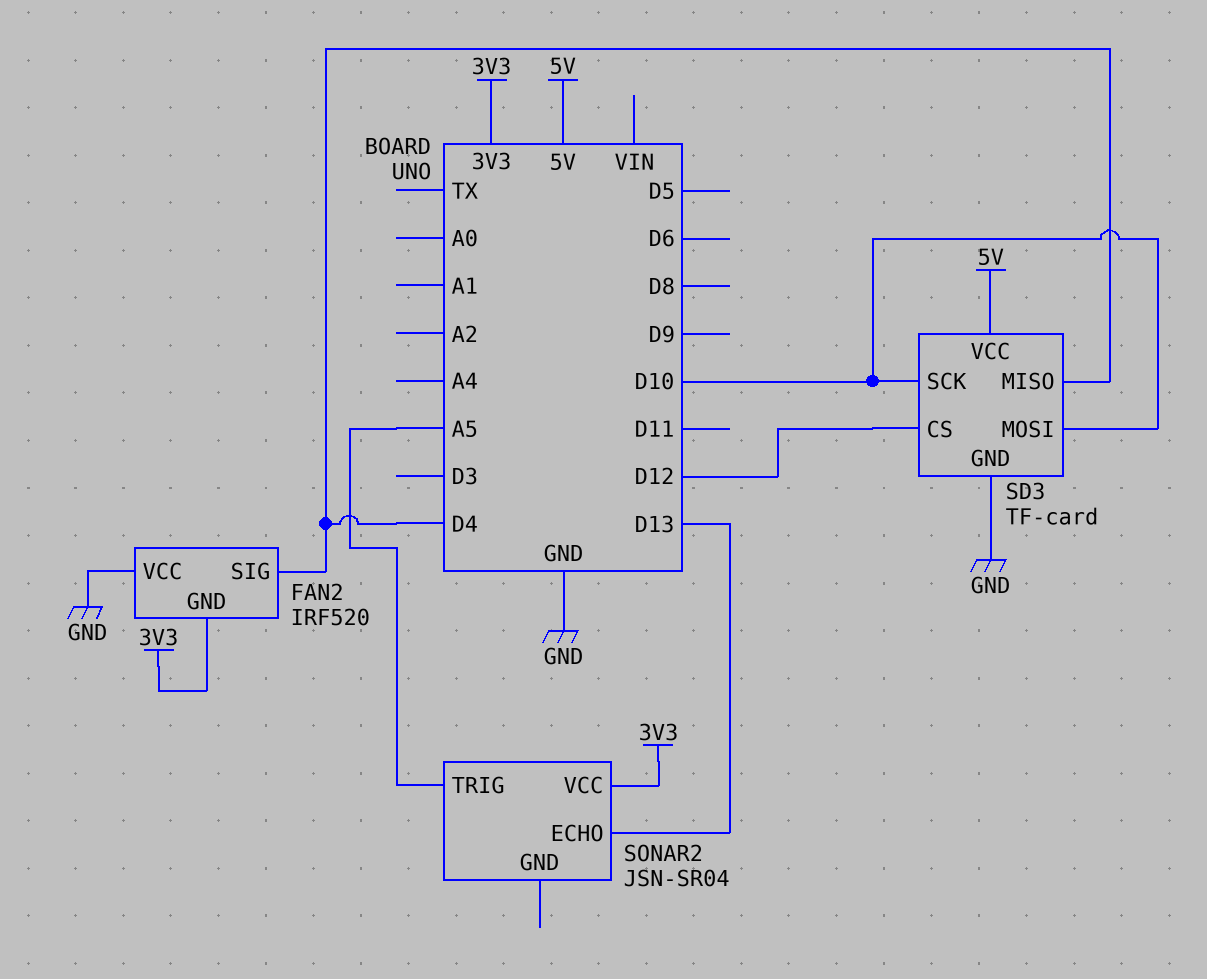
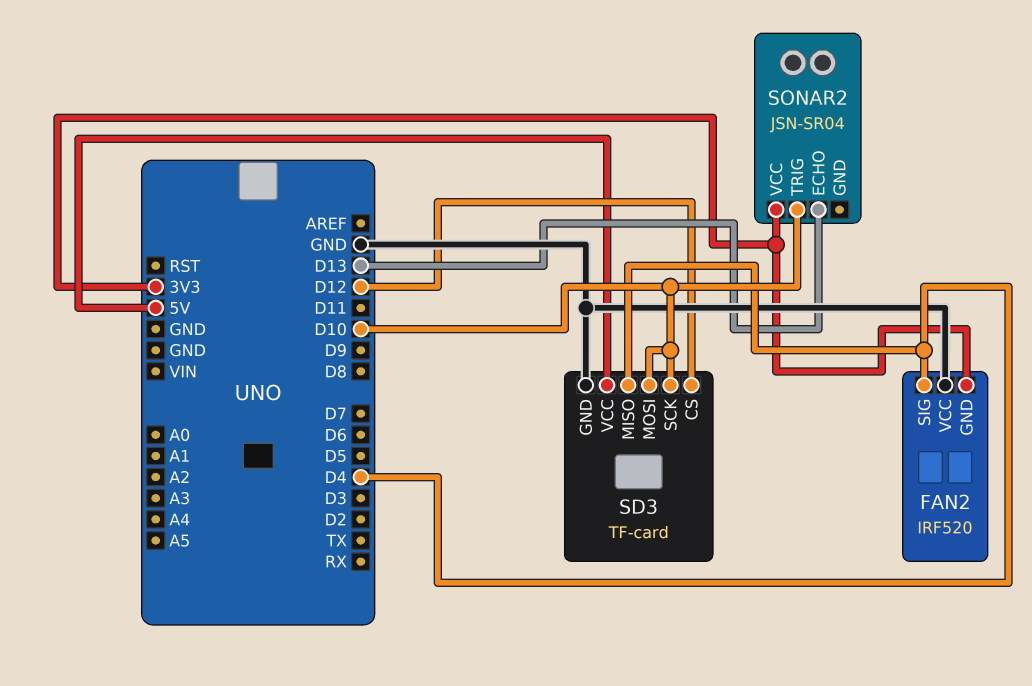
SONAR2 pin TRIG: A5 -> D10

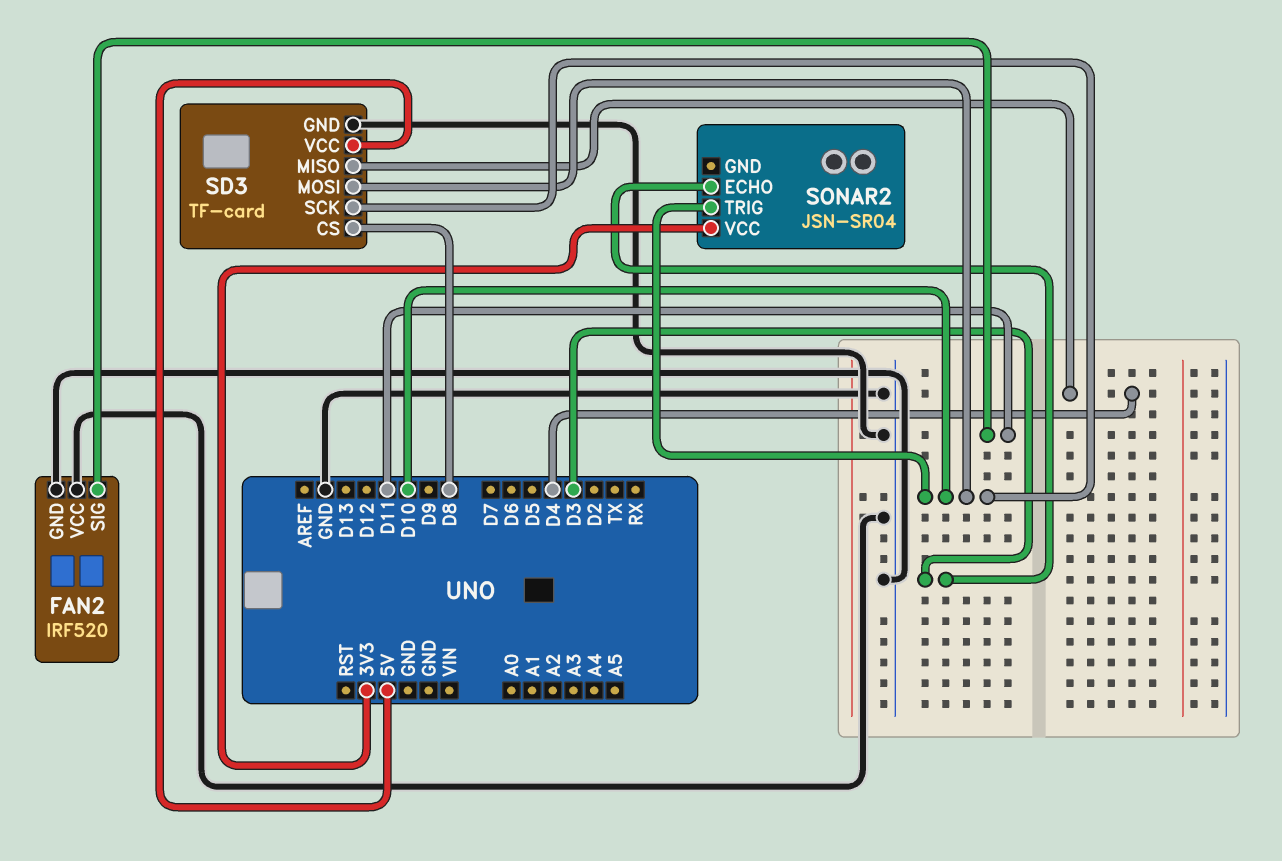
FAN2 pin GND: 3V3 -> GND
FAN2 pin SIG: D4 -> D11
SD3 pin CS: D12 -> D8
SONAR2 pin ECHO: D13 -> D3

